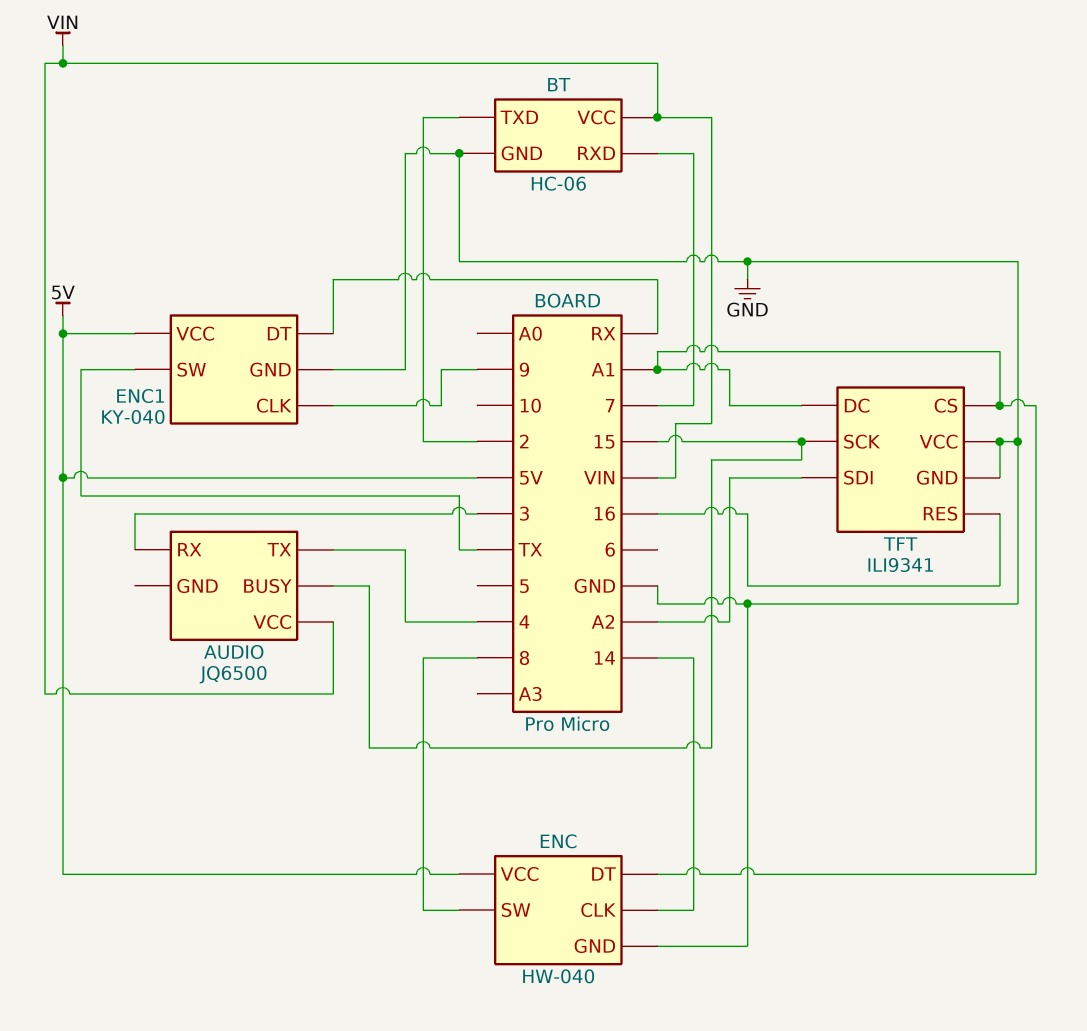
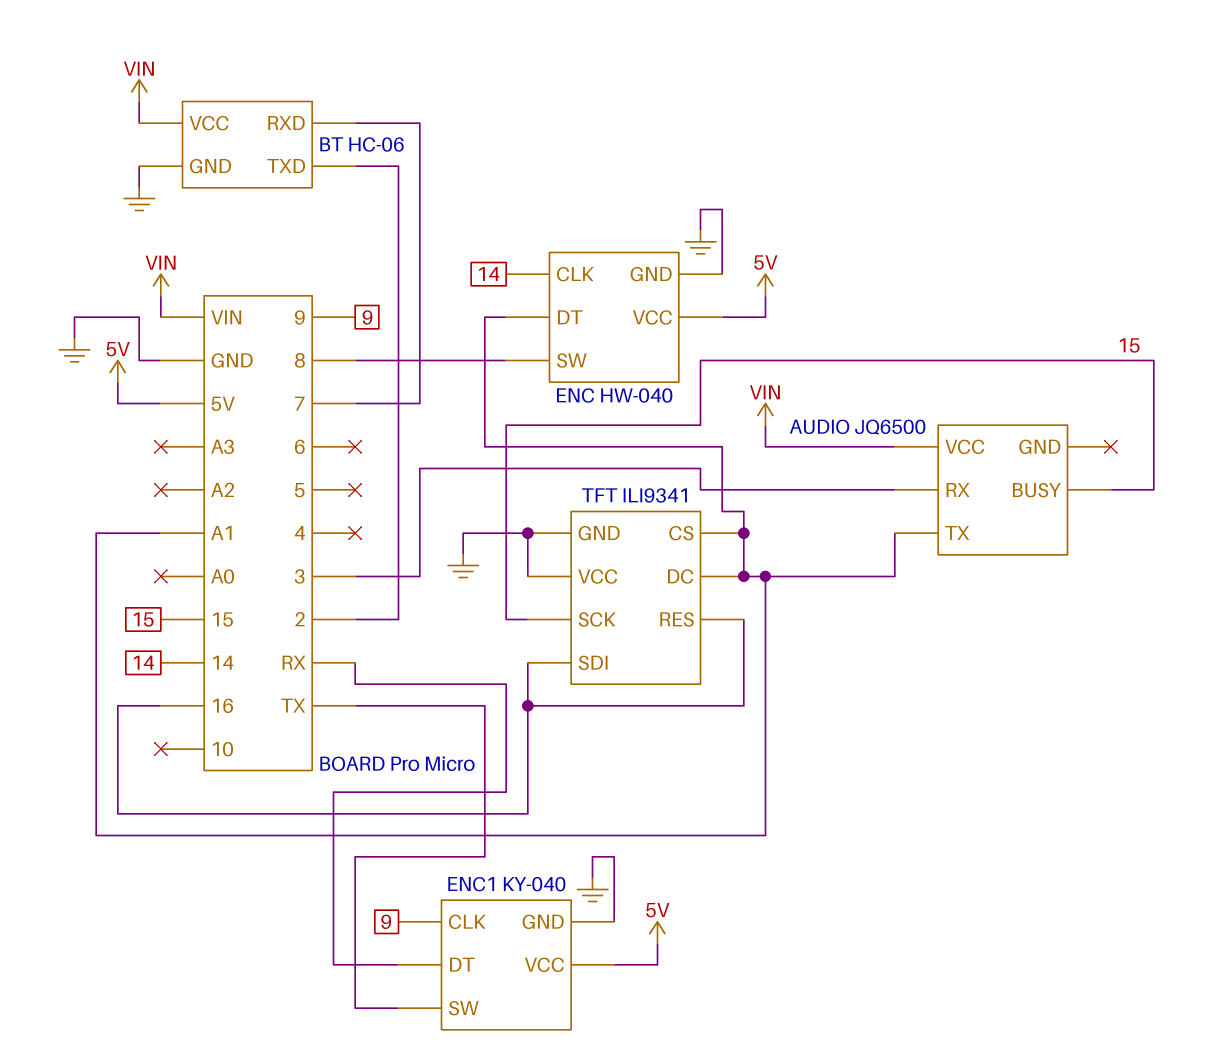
AUDIO pin TX: 4 -> A1
TFT pin SDI: A2 -> 16

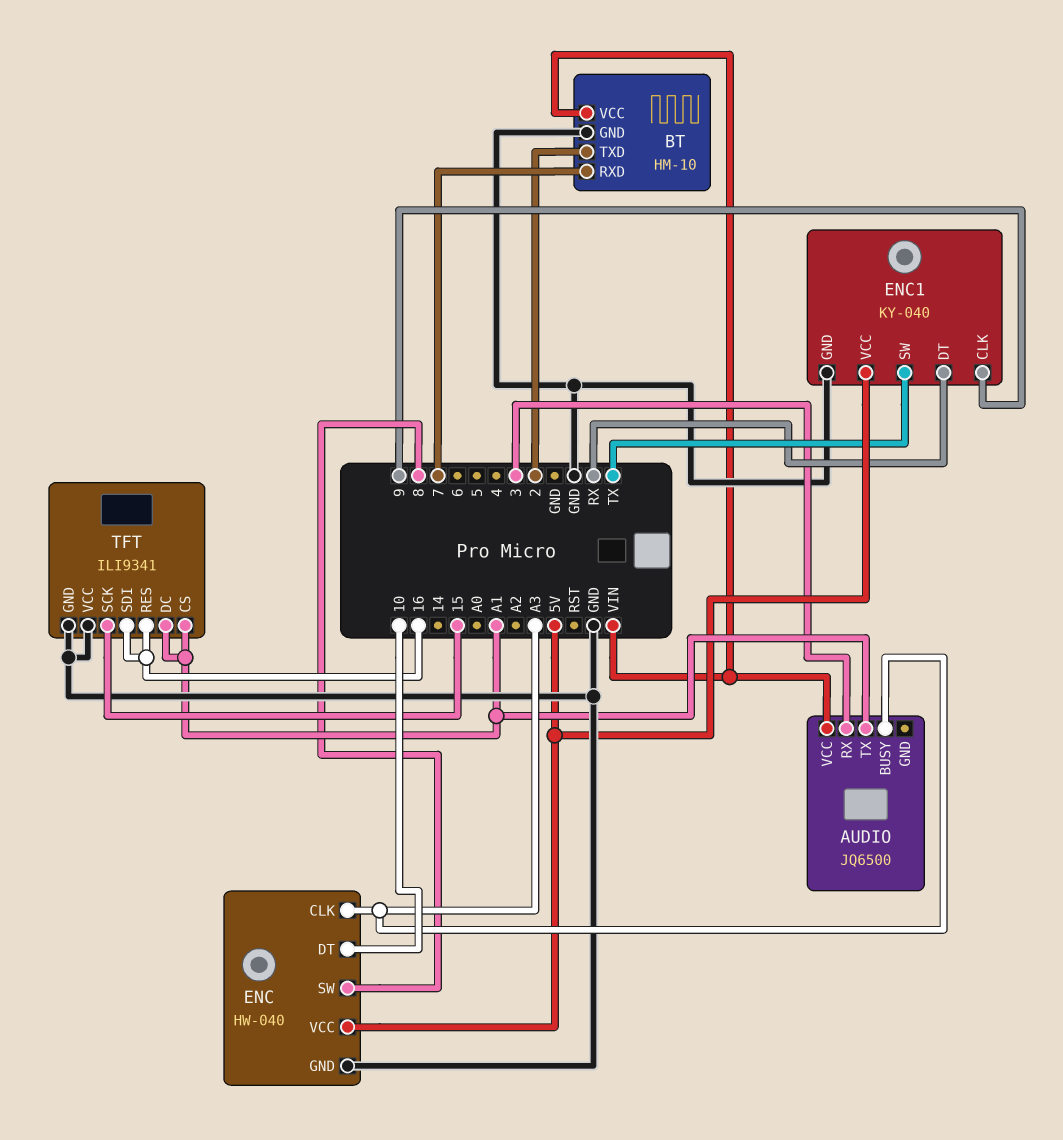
AUDIO pin BUSY: 15 -> A3
BT: HC-06 -> HM-10
ENC pin CLK: 14 -> A3
ENC pin DT: A1 -> 10

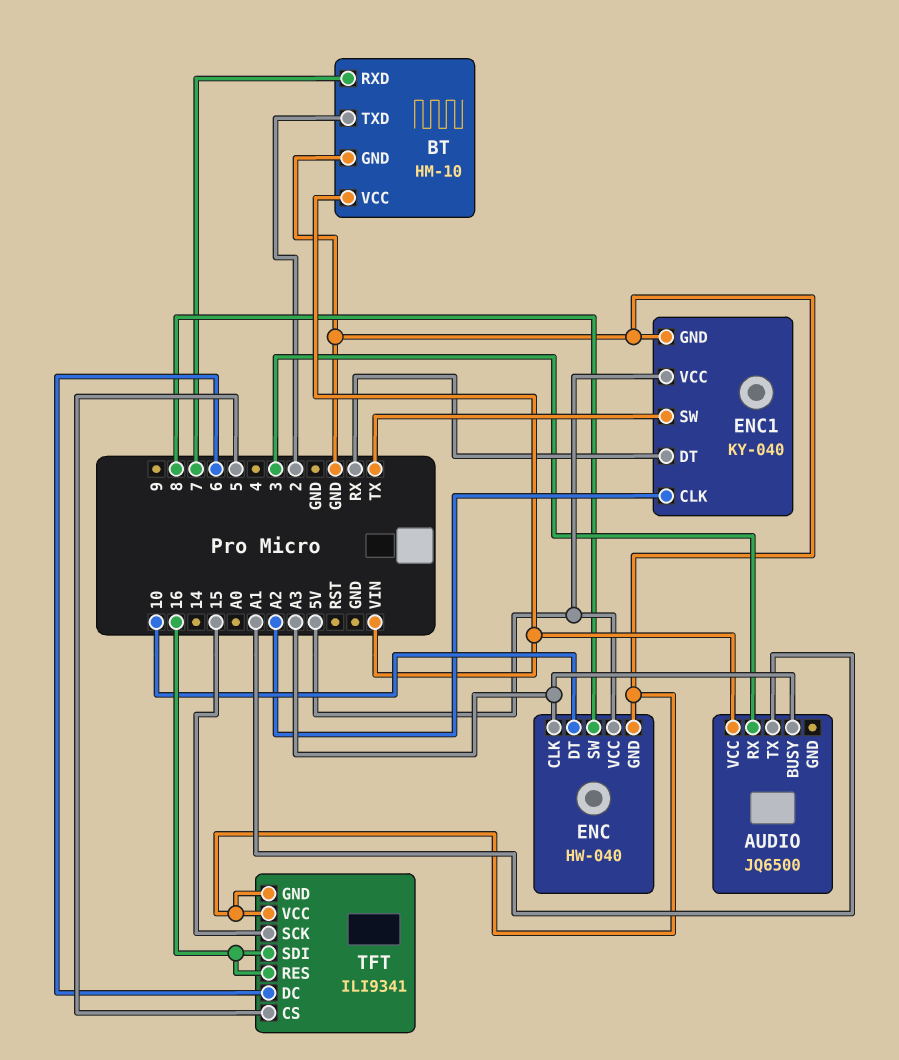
ENC1 pin CLK: 9 -> A2
TFT pin CS: A1 -> 5
TFT pin DC: A1 -> 6

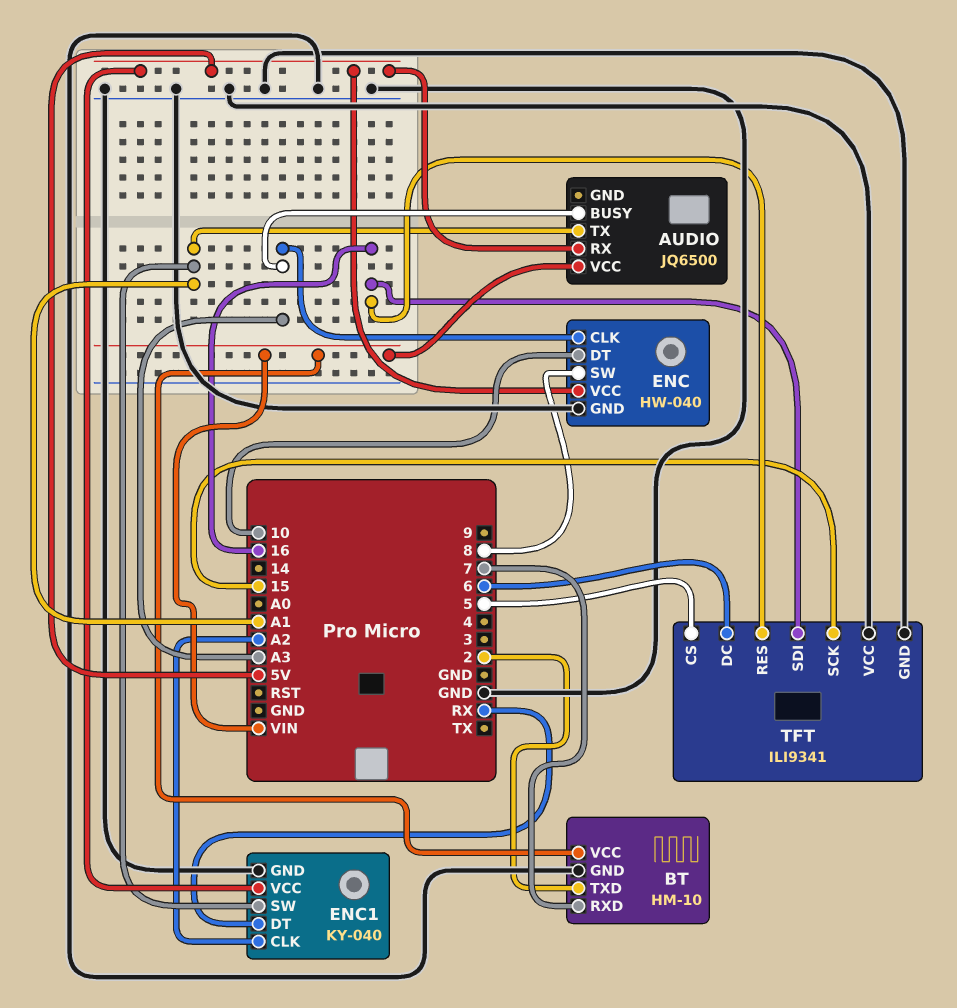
AUDIO pin RX: 3 -> 5V
ENC1 pin SW: TX -> A1

